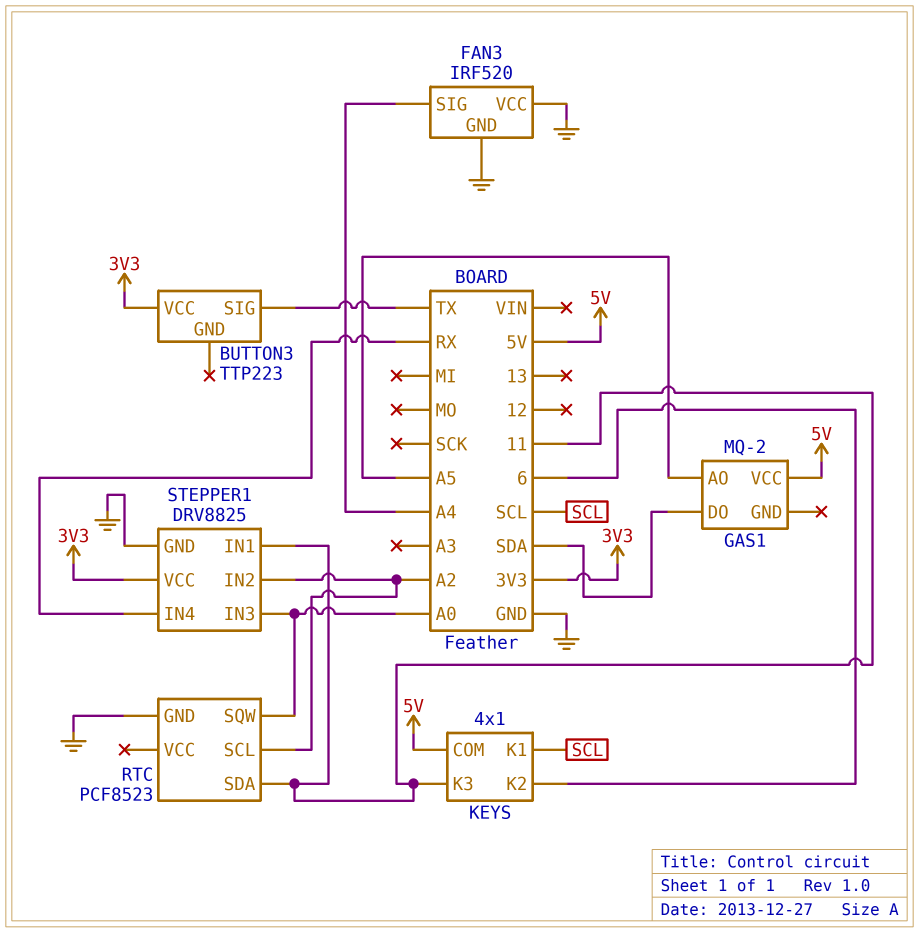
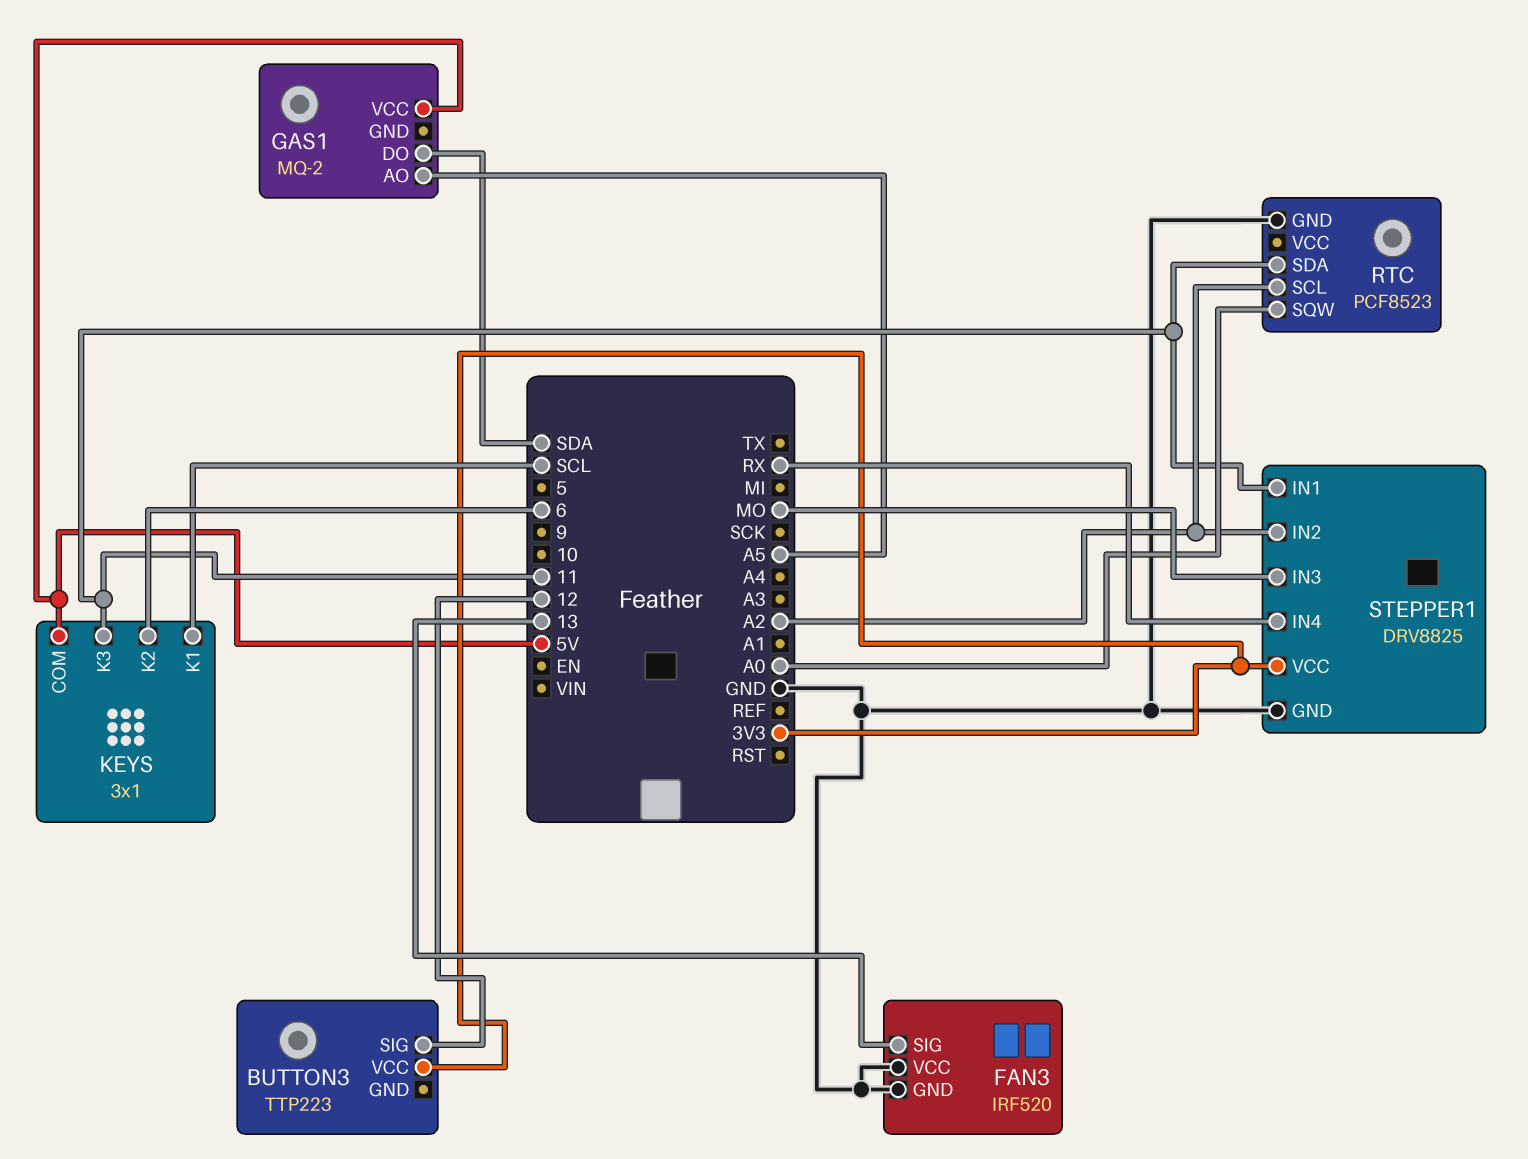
BUTTON3 pin SIG: TX -> 12
FAN3 pin SIG: A4 -> 13
KEYS: 4x1 -> 3x1
STEPPER1 pin IN3: A0 -> MO

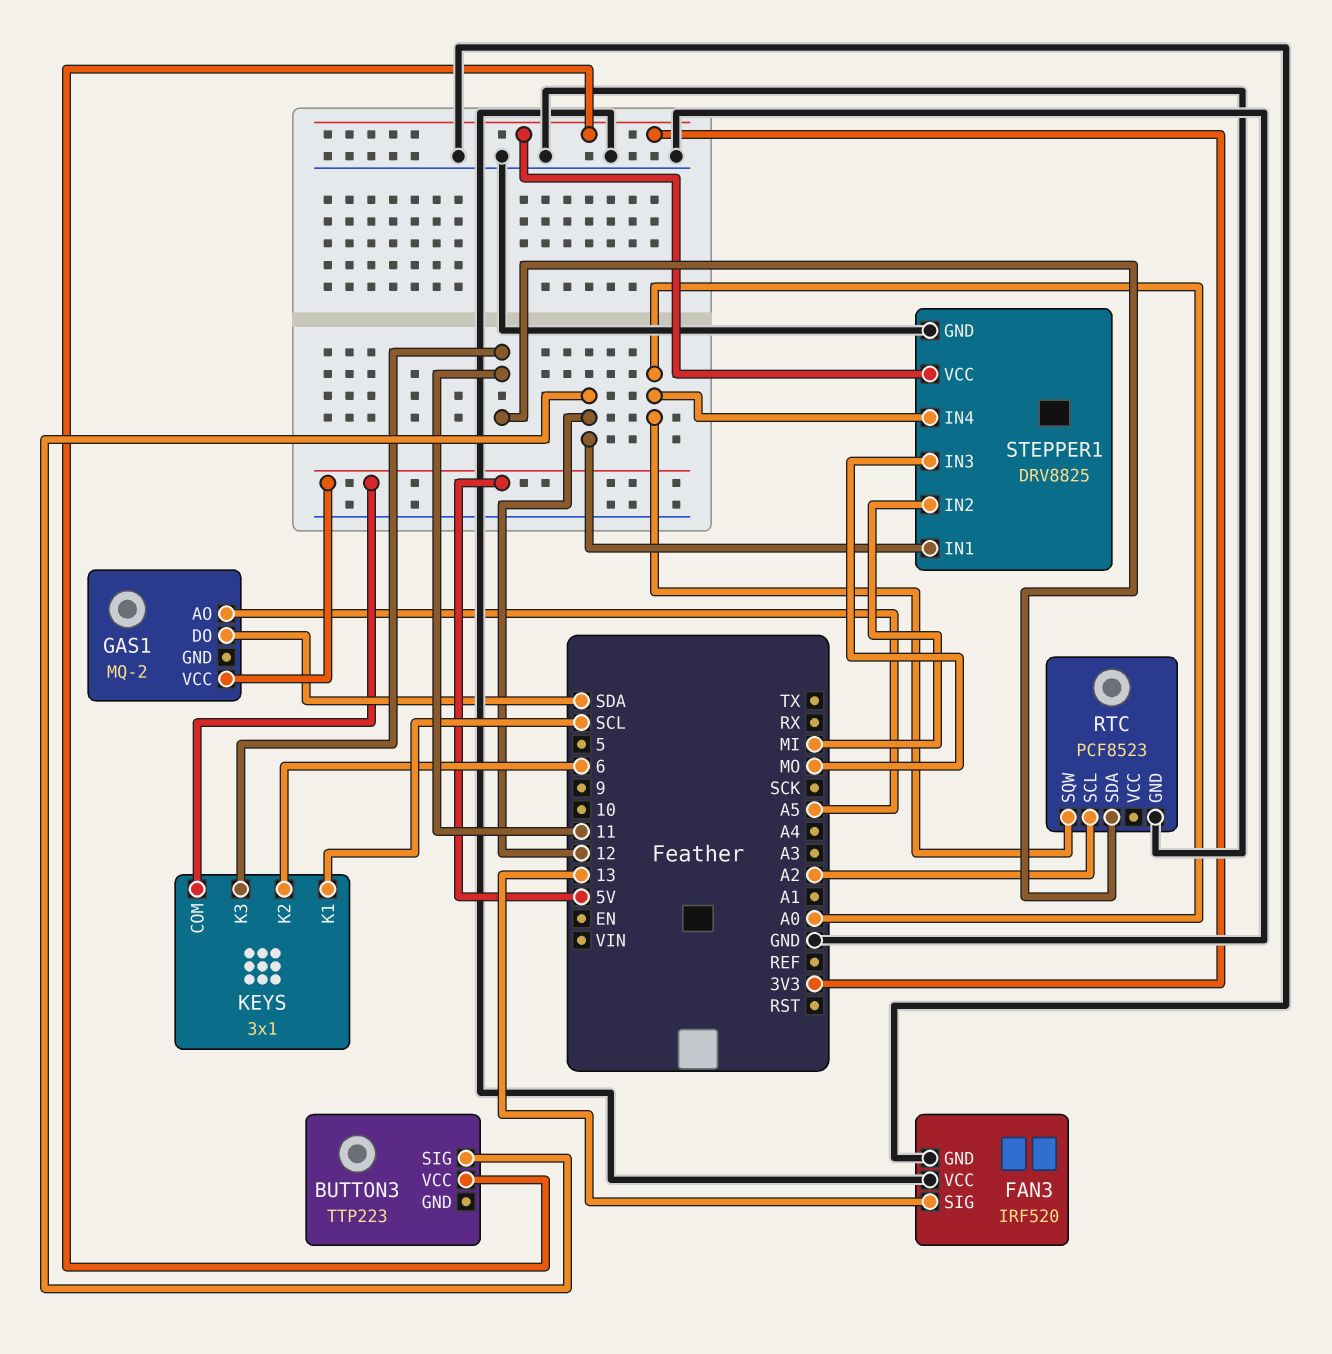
STEPPER1 pin IN1: 11 -> 12
STEPPER1 pin IN2: A2 -> MI
STEPPER1 pin IN4: RX -> A0

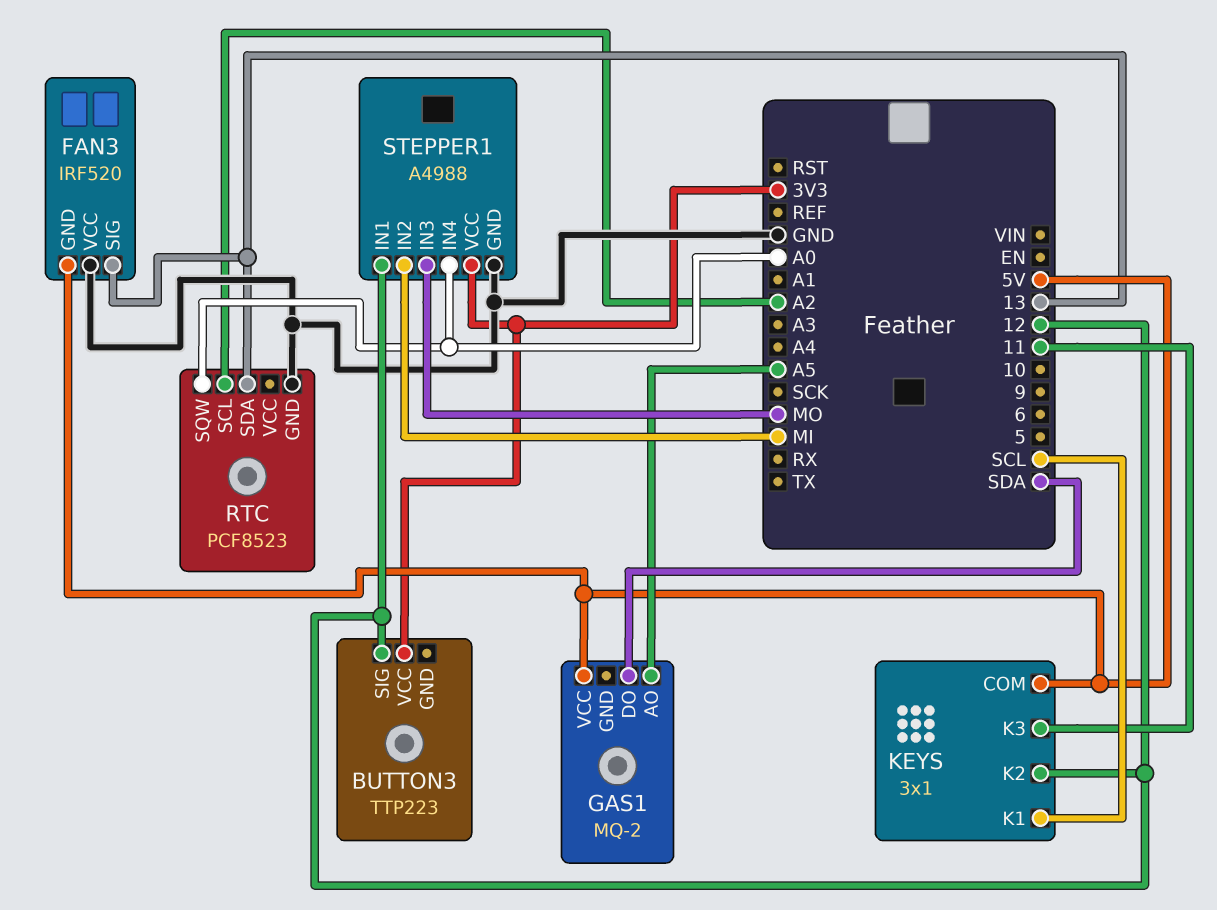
FAN3 pin GND: GND -> 5V
KEYS pin K2: 6 -> 12
RTC pin SDA: 11 -> 13
STEPPER1: DRV8825 -> A4988

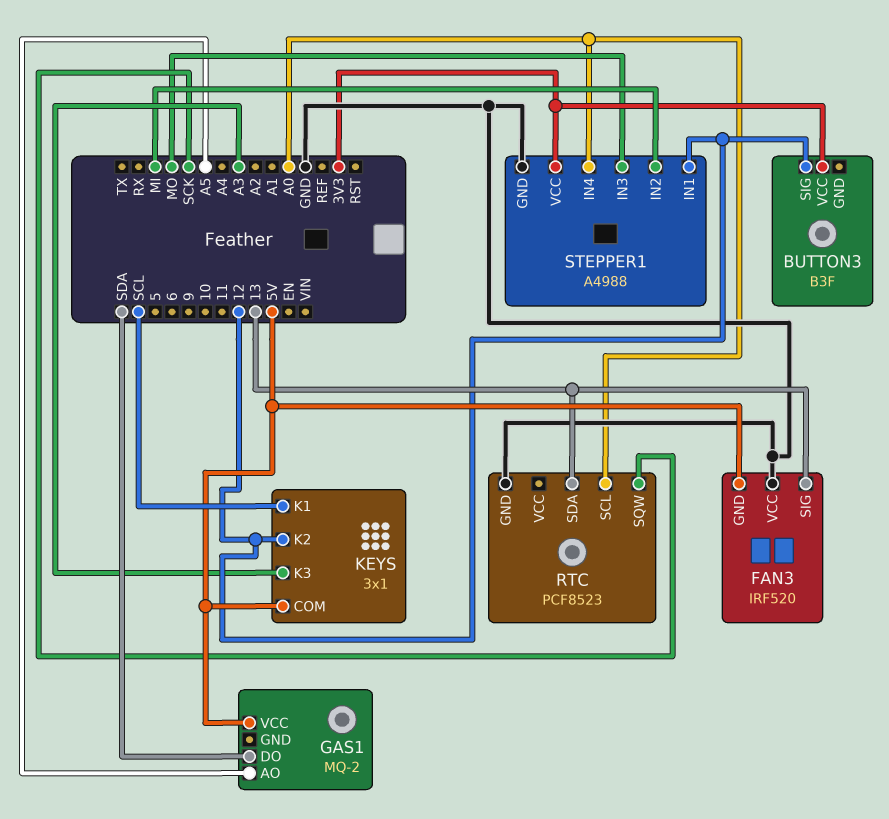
BUTTON3: TTP223 -> B3F
KEYS pin K3: 11 -> A3
RTC pin SCL: A2 -> A0
RTC pin SQW: A0 -> SCK

